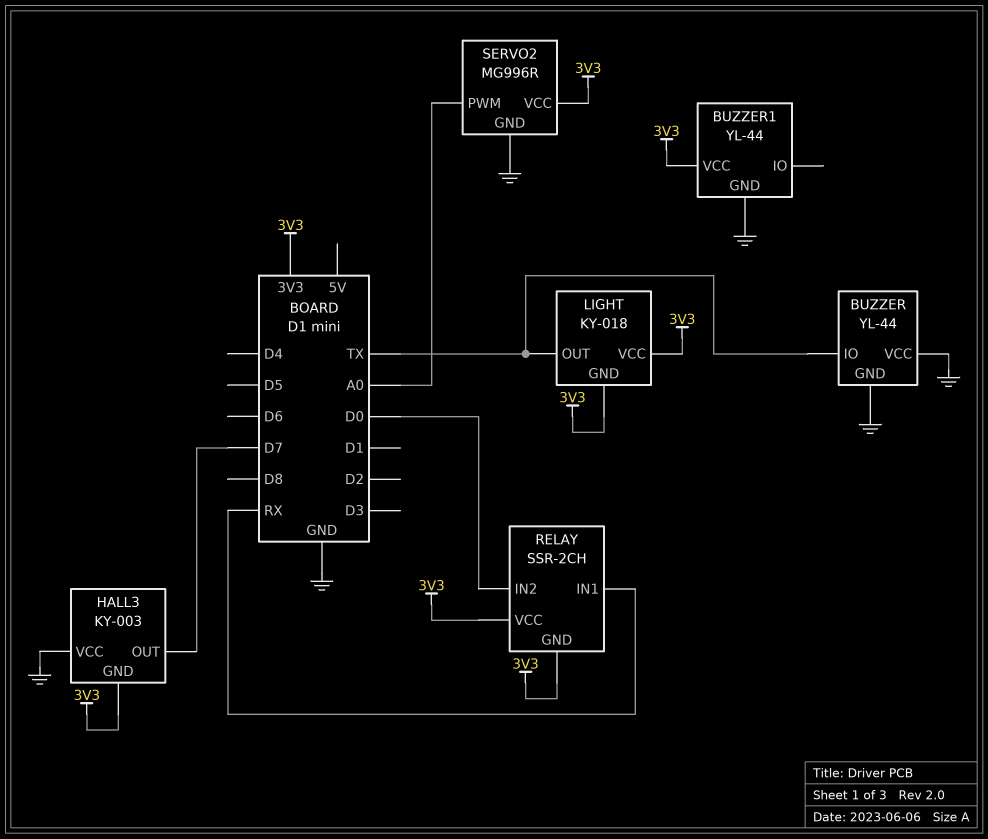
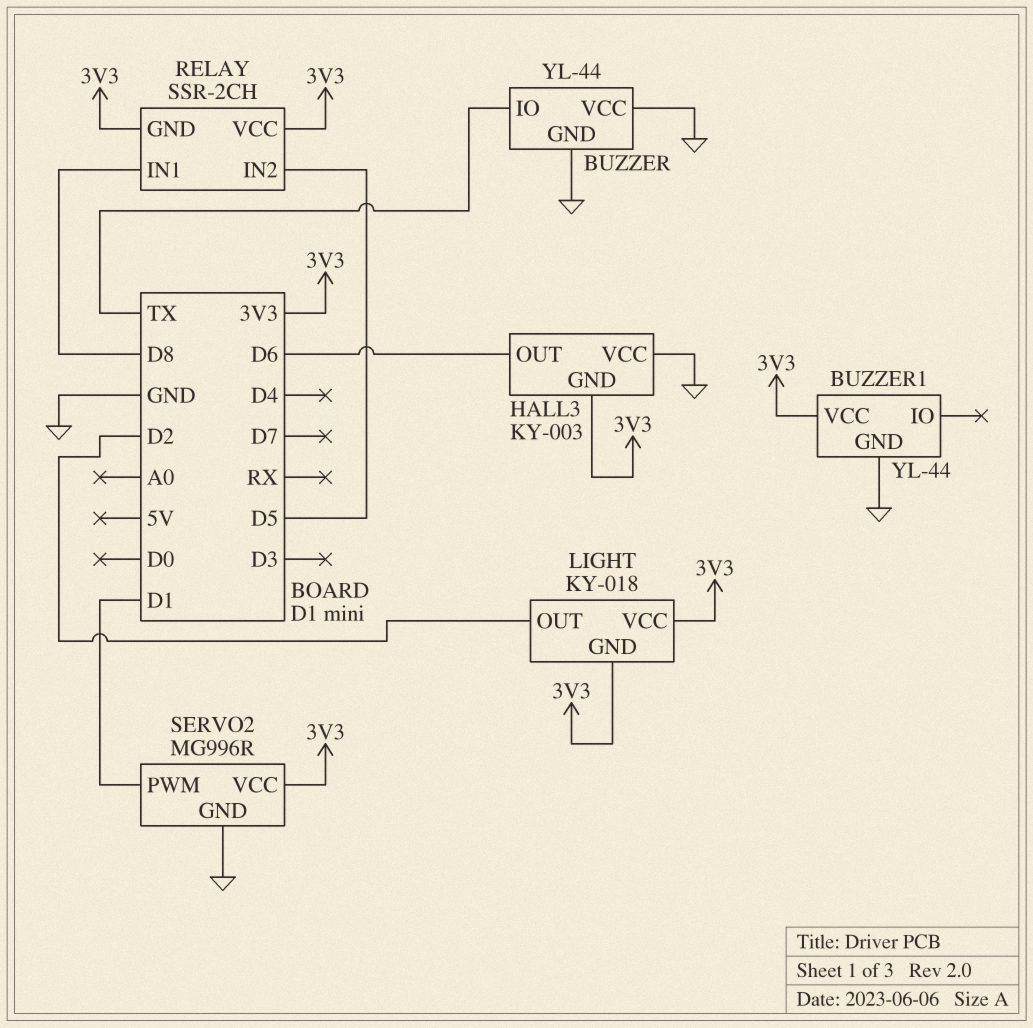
HALL3 pin OUT: D7 -> D6
LIGHT pin OUT: TX -> D2
RELAY pin IN1: RX -> D8
RELAY pin IN2: D0 -> D5
SERVO2 pin PWM: A0 -> D1

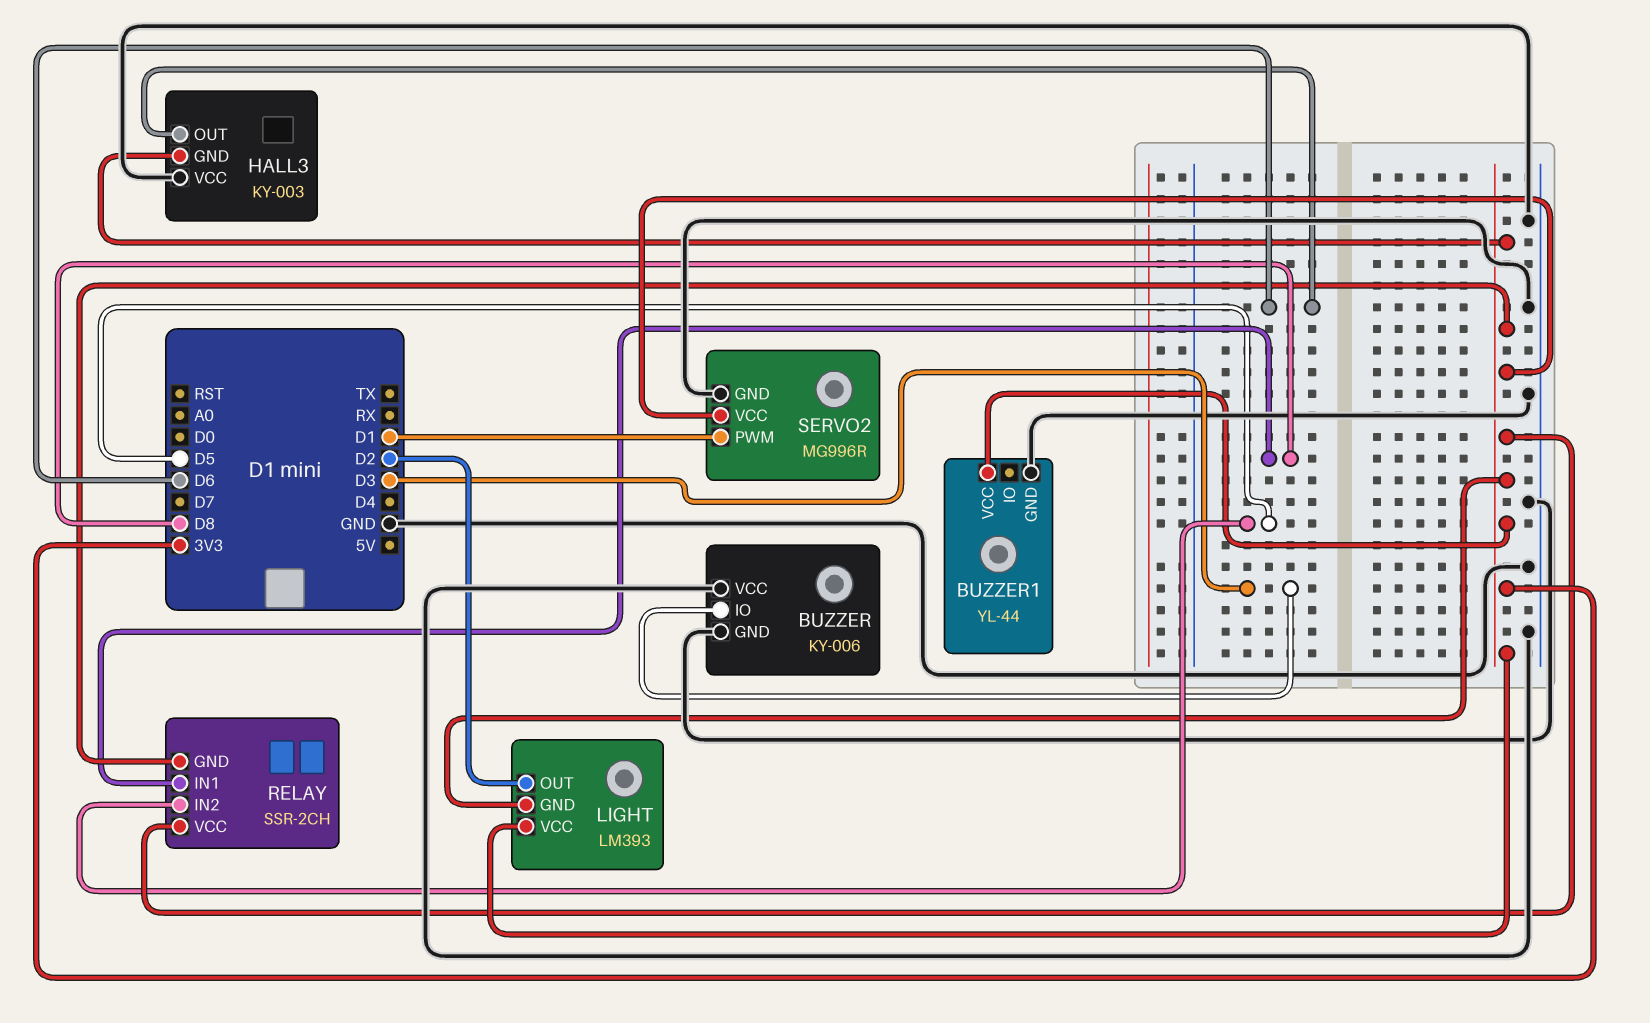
BUZZER: YL-44 -> KY-006
BUZZER pin IO: TX -> D3
LIGHT: KY-018 -> LM393

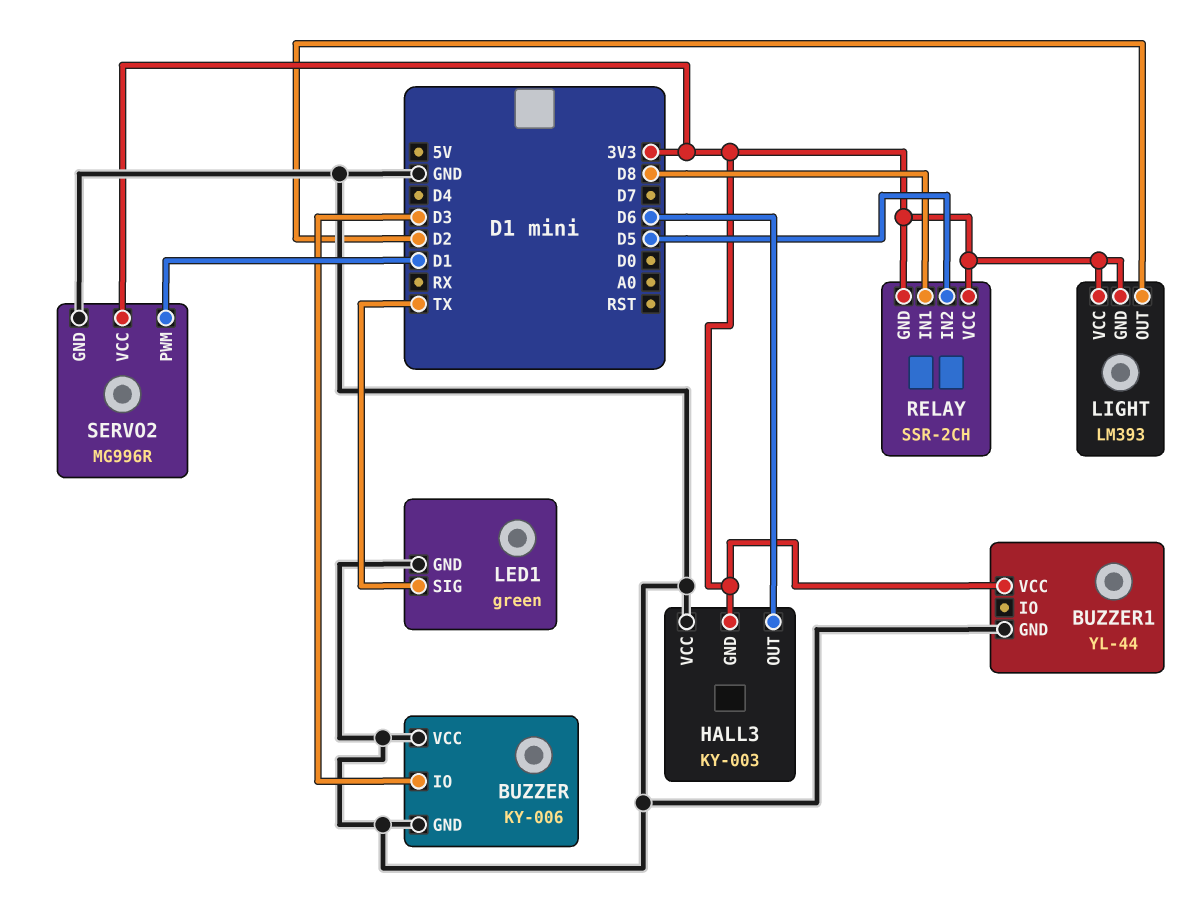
LED1: none -> green
LED1 pin GND: none -> GND
LED1 pin SIG: none -> TX

